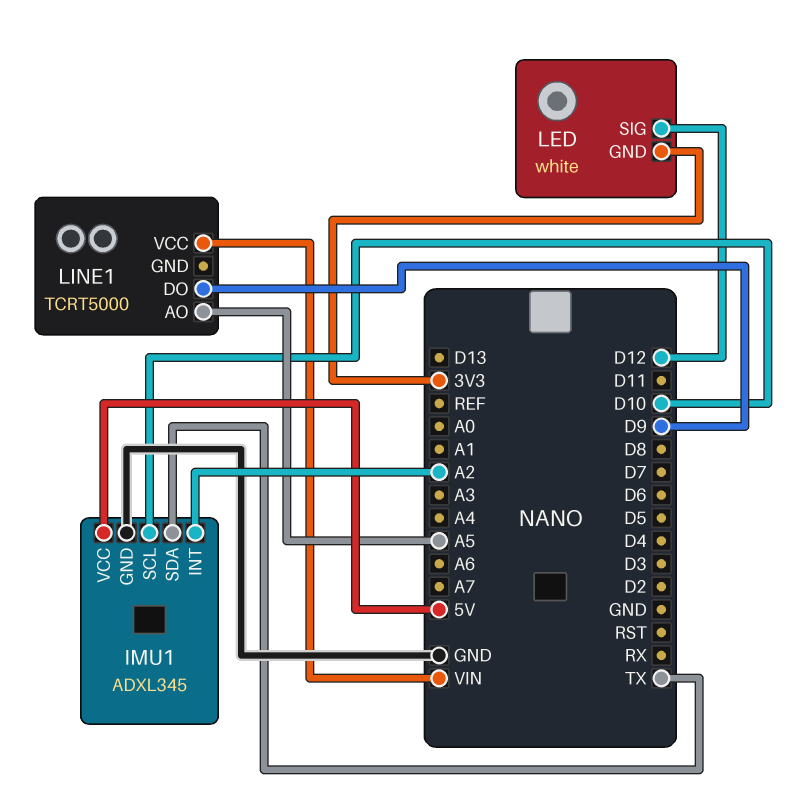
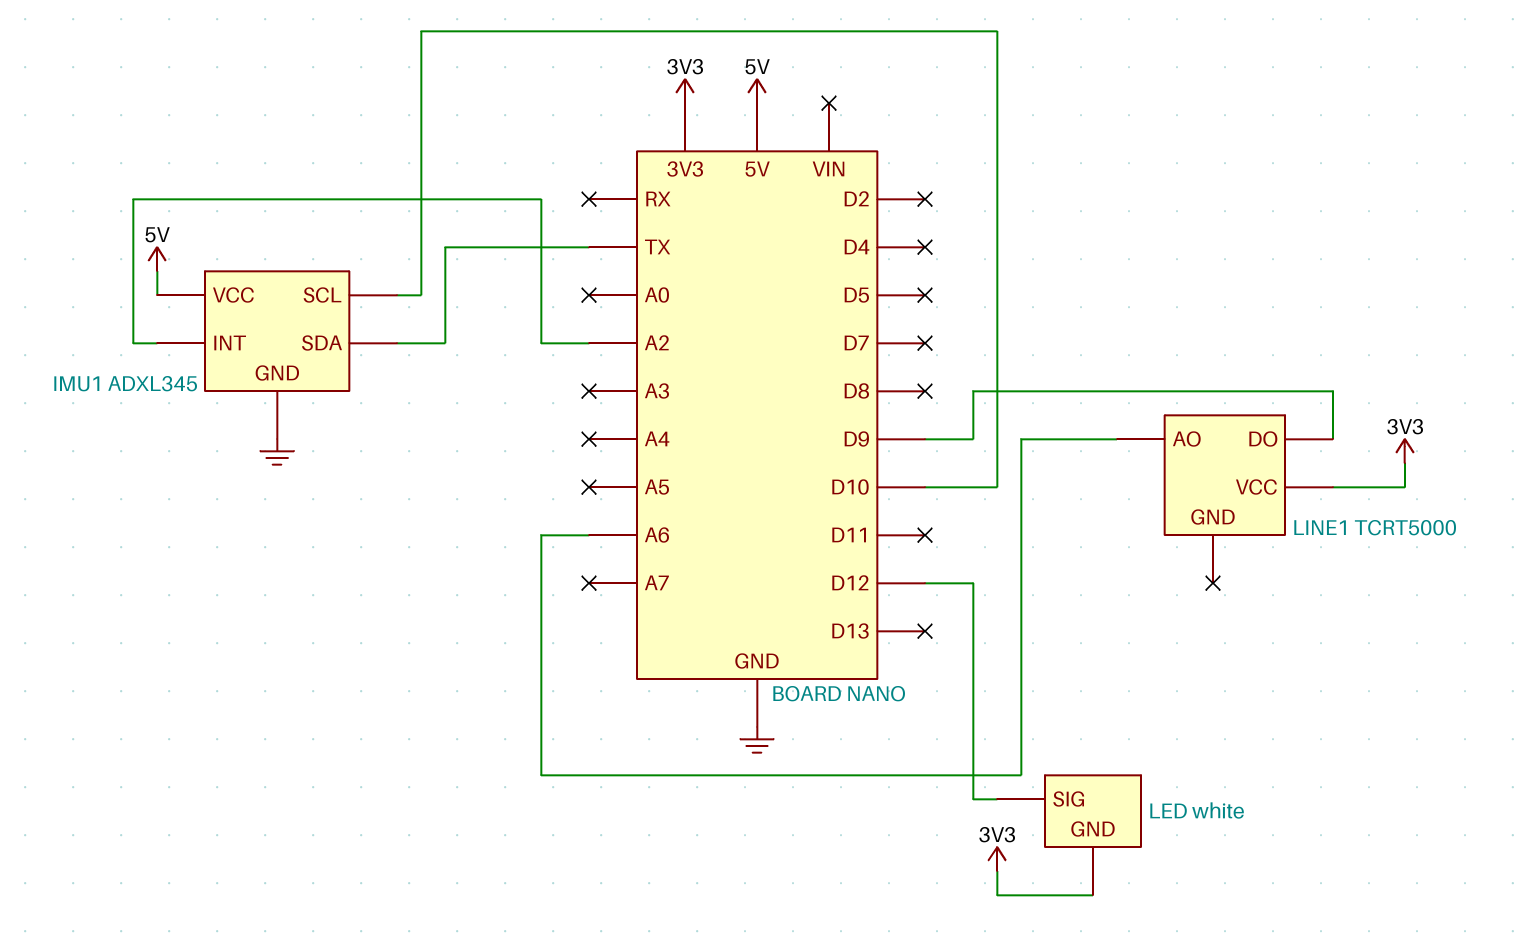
LINE1 pin AO: A5 -> A6
LINE1 pin VCC: VIN -> 3V3

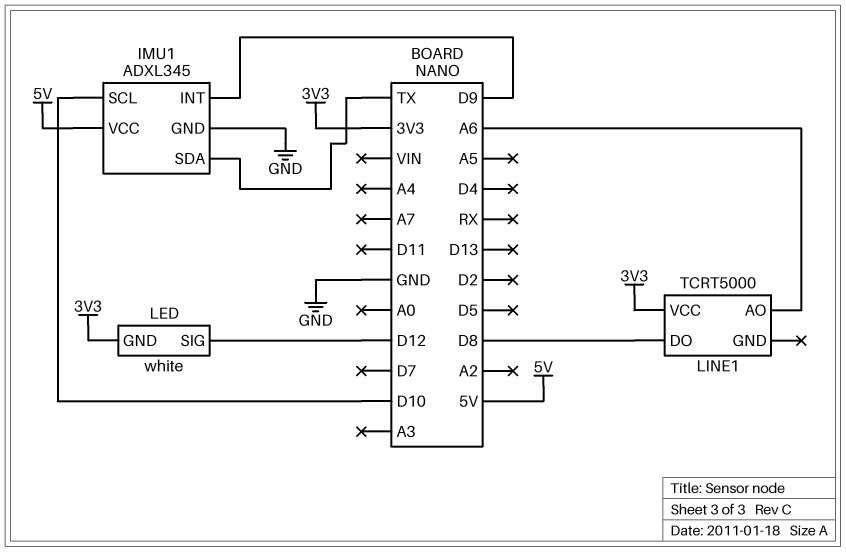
IMU1 pin INT: A2 -> D9
LINE1 pin DO: D9 -> D8

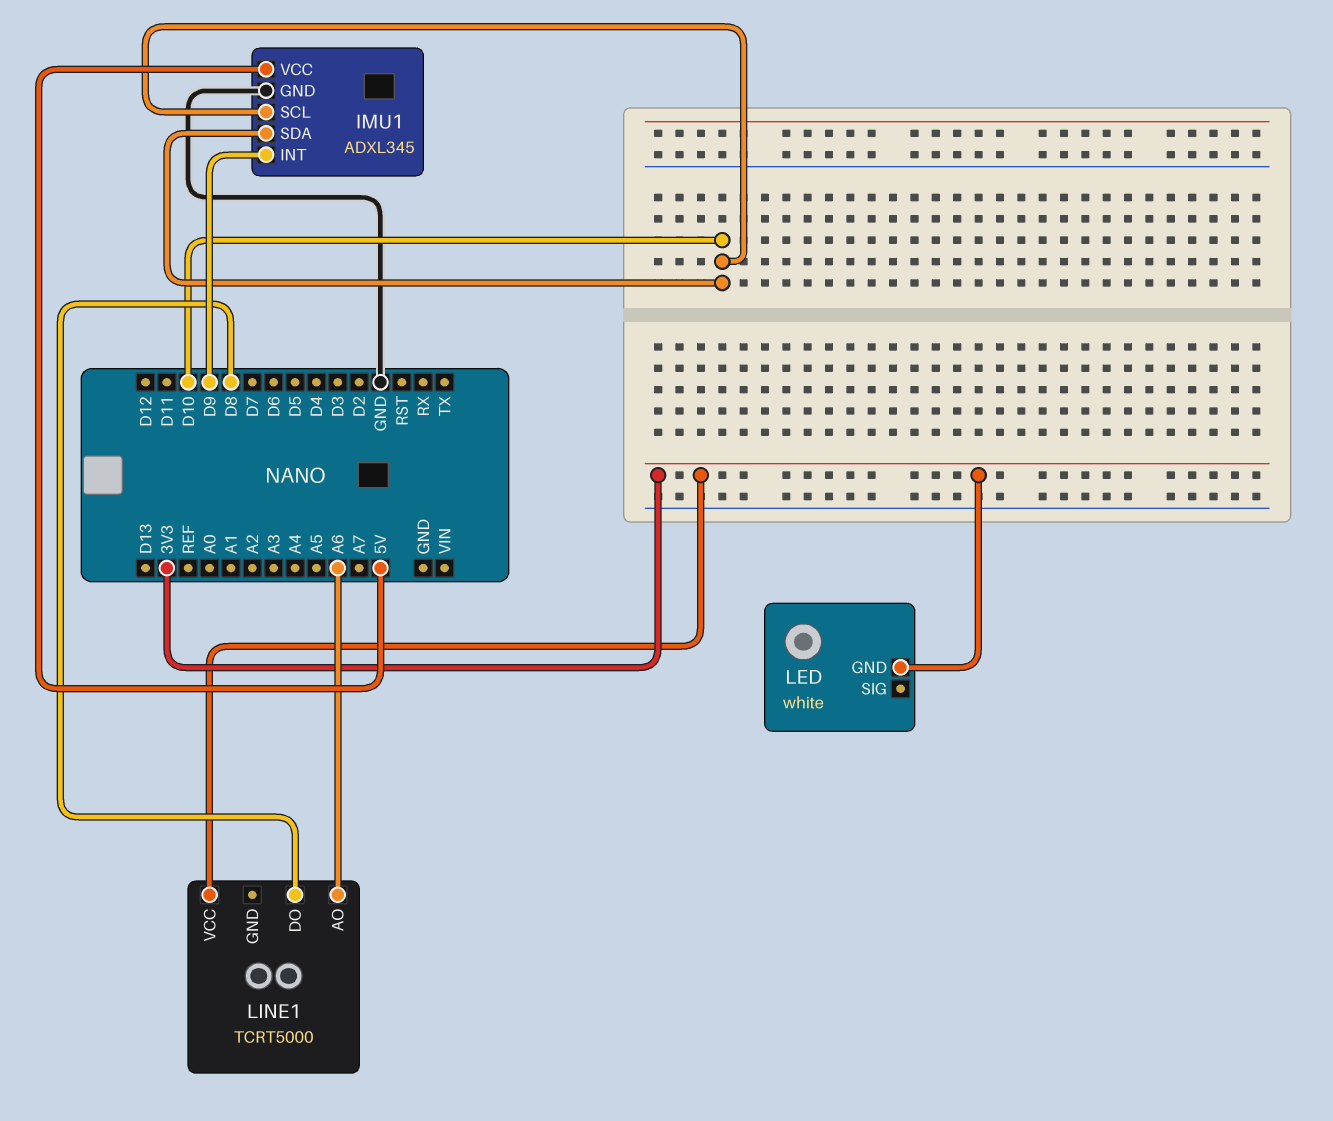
IMU1 pin SDA: TX -> D10
LED pin SIG: D12 -> none

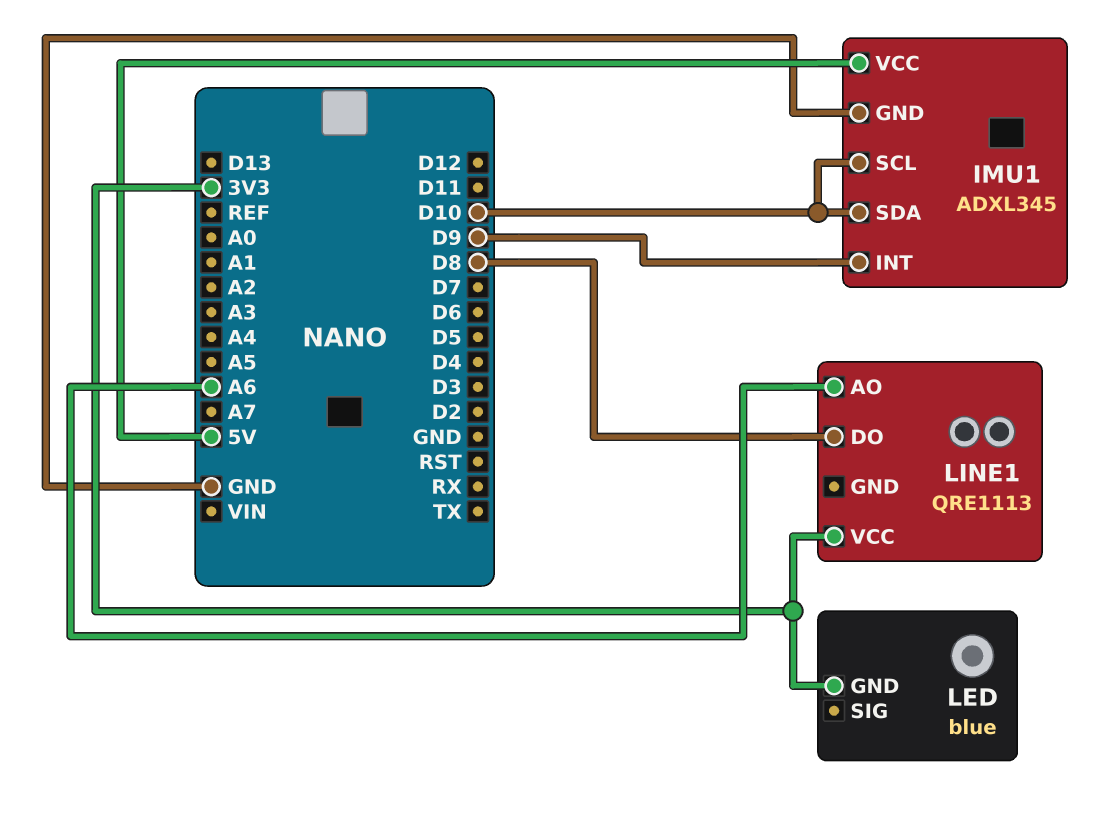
LED: white -> blue
LINE1: TCRT5000 -> QRE1113

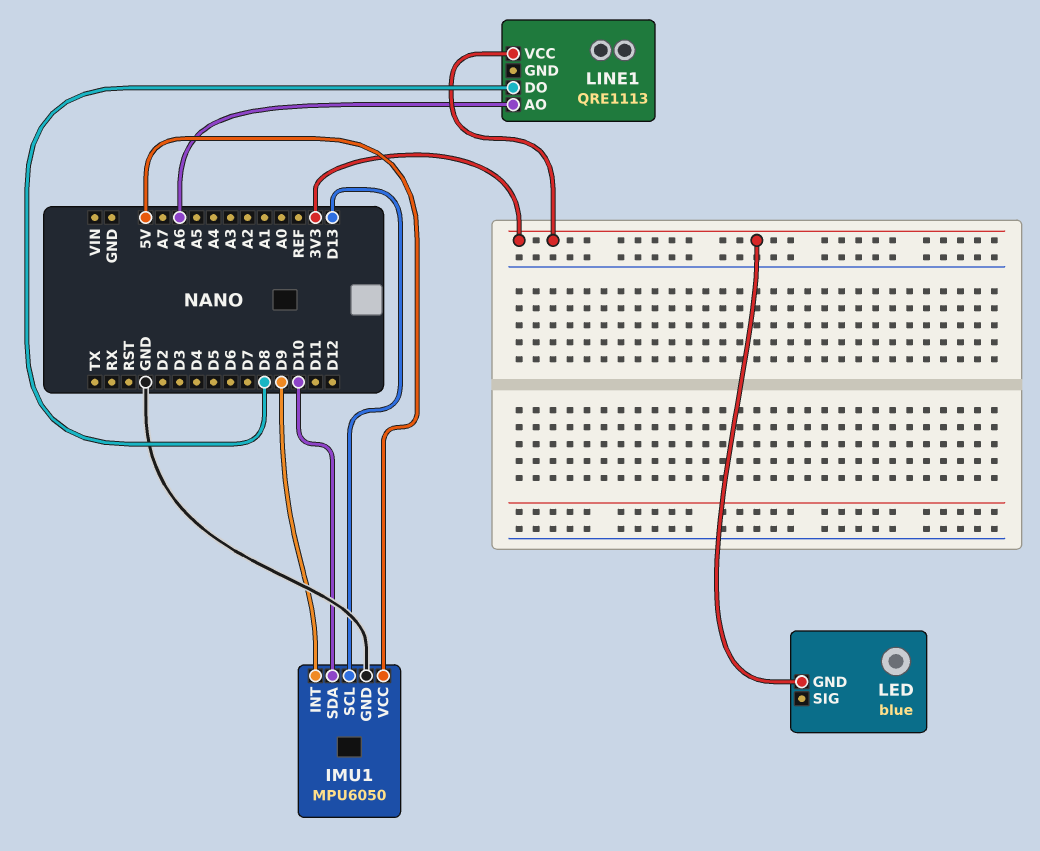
IMU1: ADXL345 -> MPU6050
IMU1 pin SCL: D10 -> D13

